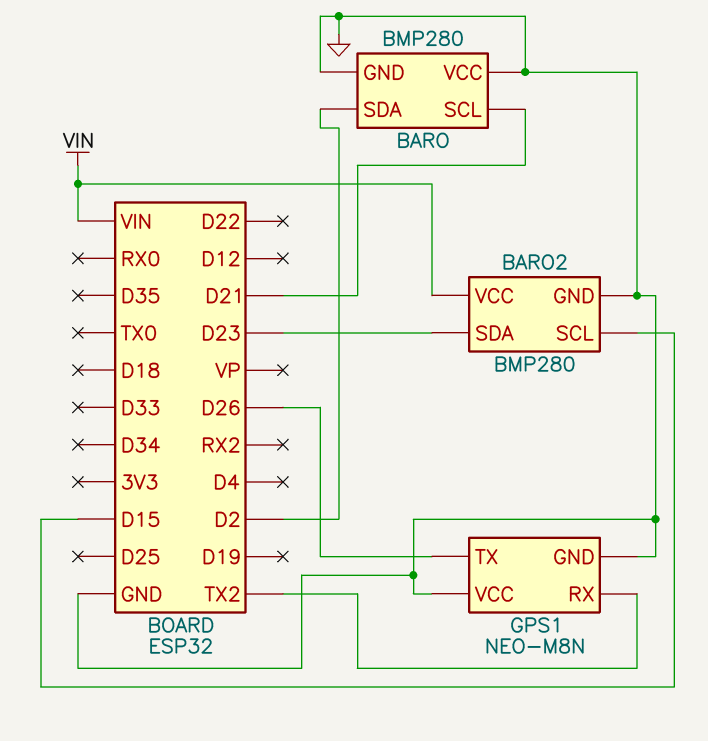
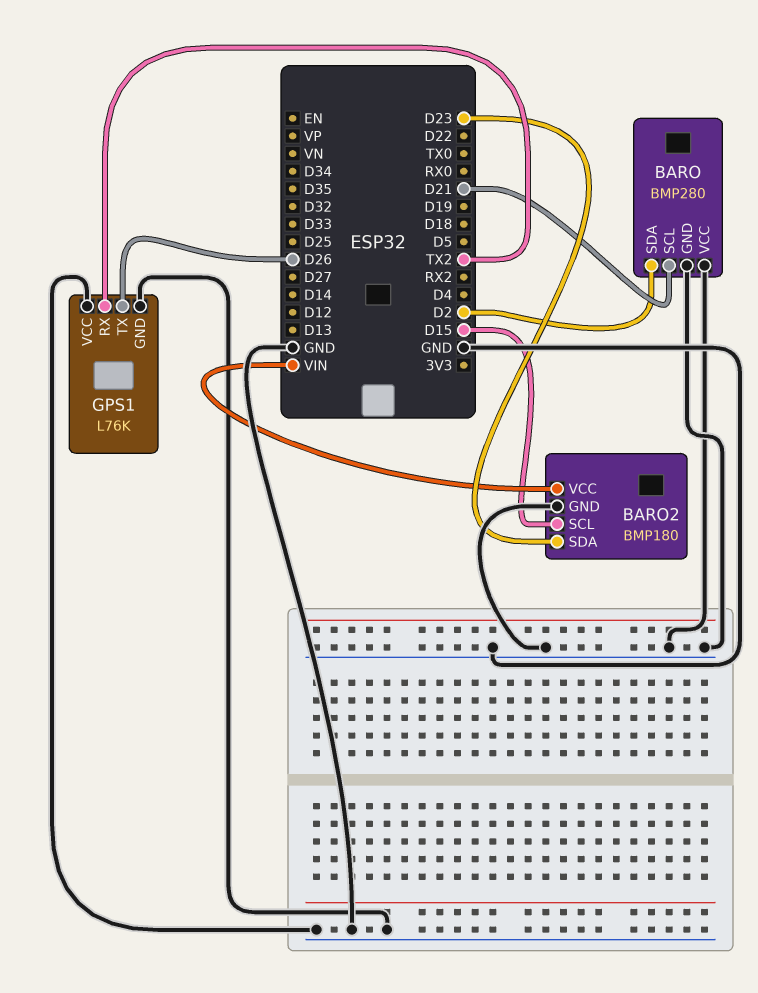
BARO2: BMP280 -> BMP180
GPS1: NEO-M8N -> L76K

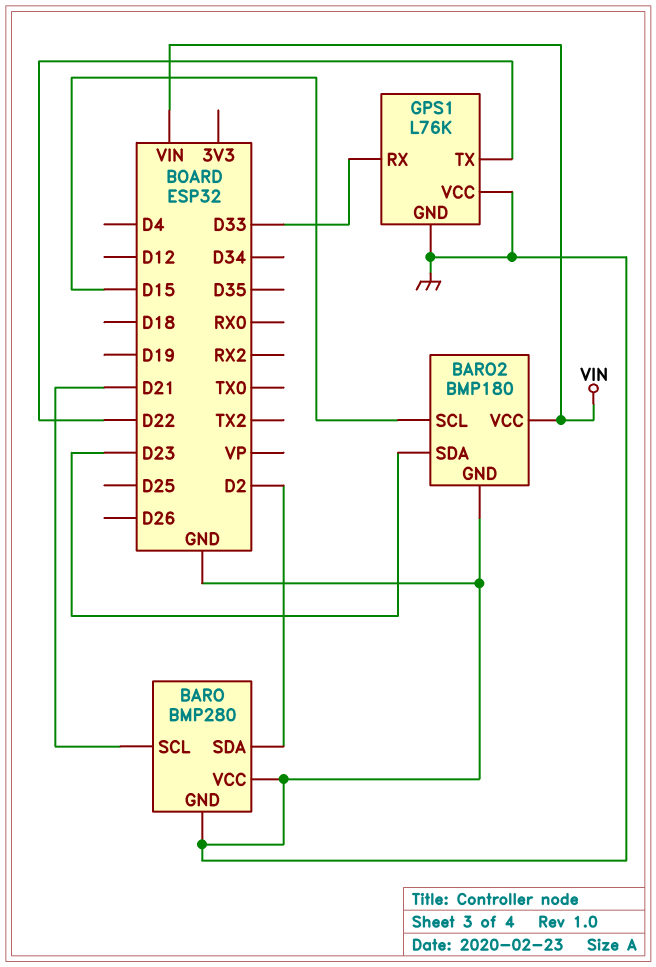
GPS1 pin RX: TX2 -> D33
GPS1 pin TX: D26 -> D22

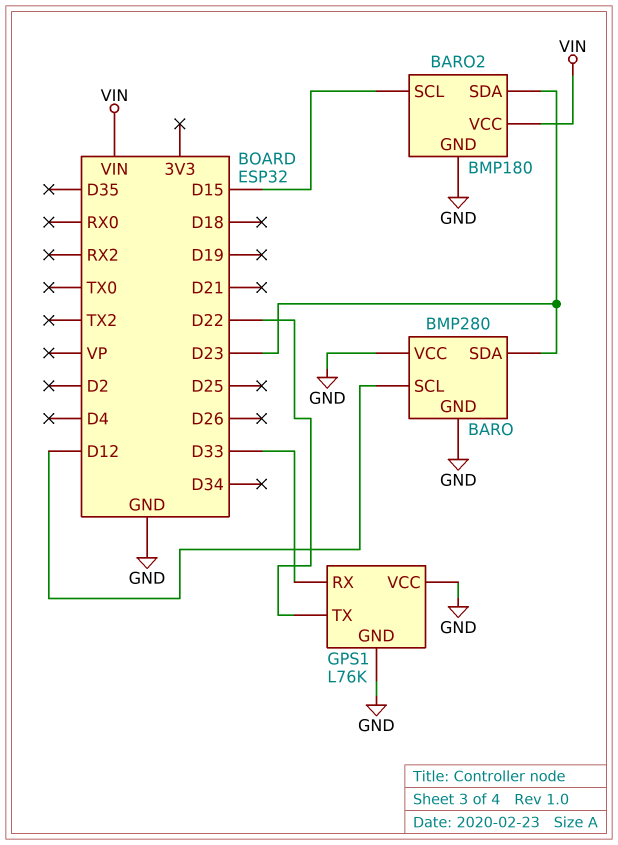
BARO pin SCL: D21 -> D12
BARO pin SDA: D2 -> D23

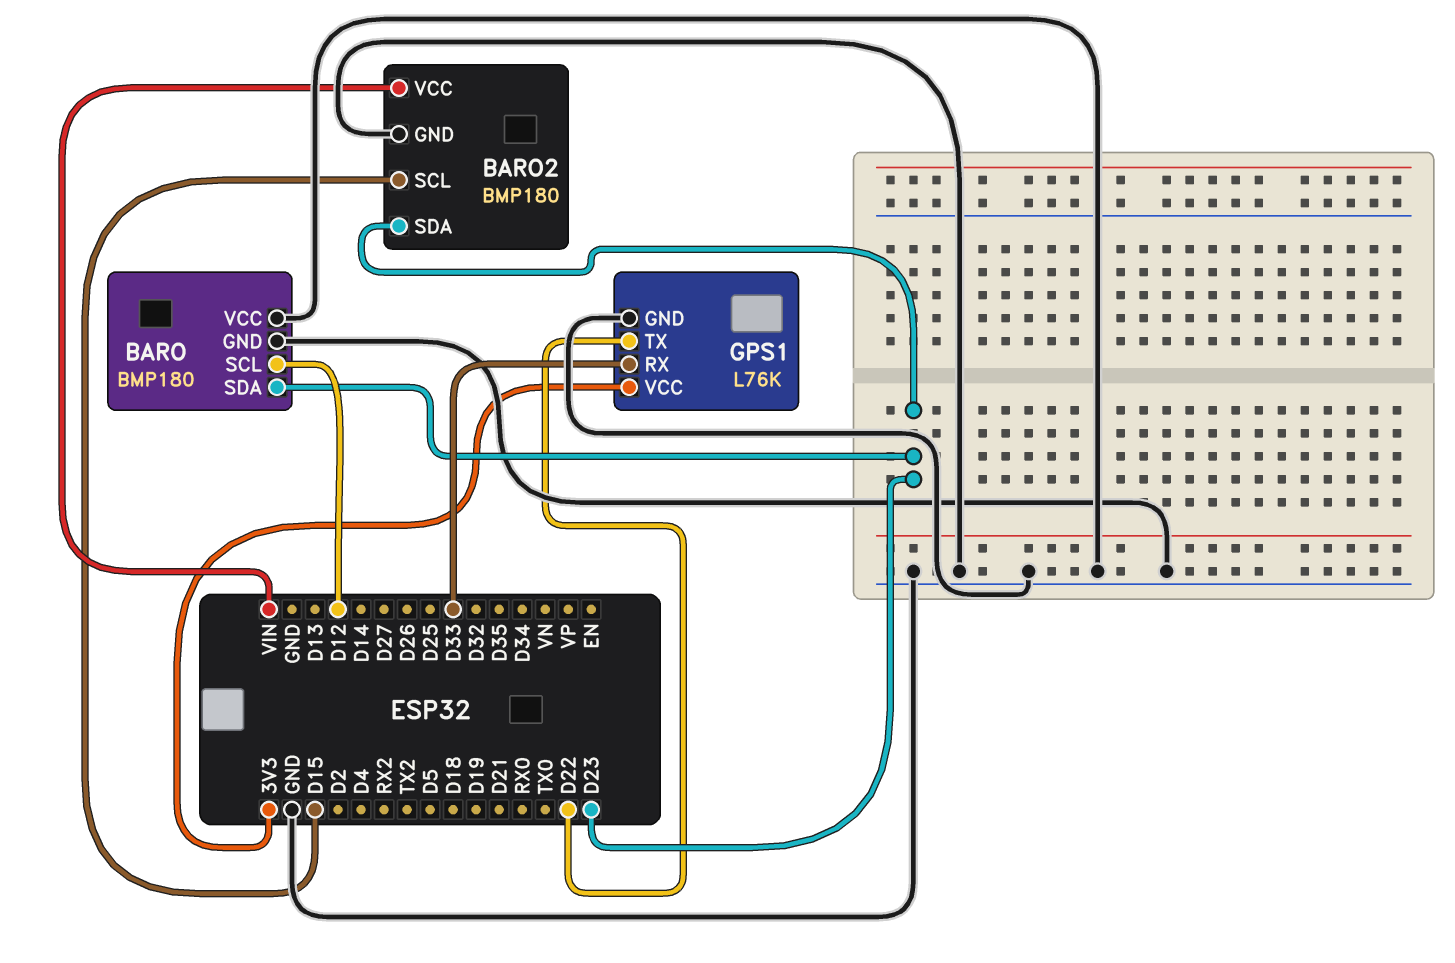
BARO: BMP280 -> BMP180
GPS1 pin VCC: GND -> 3V3

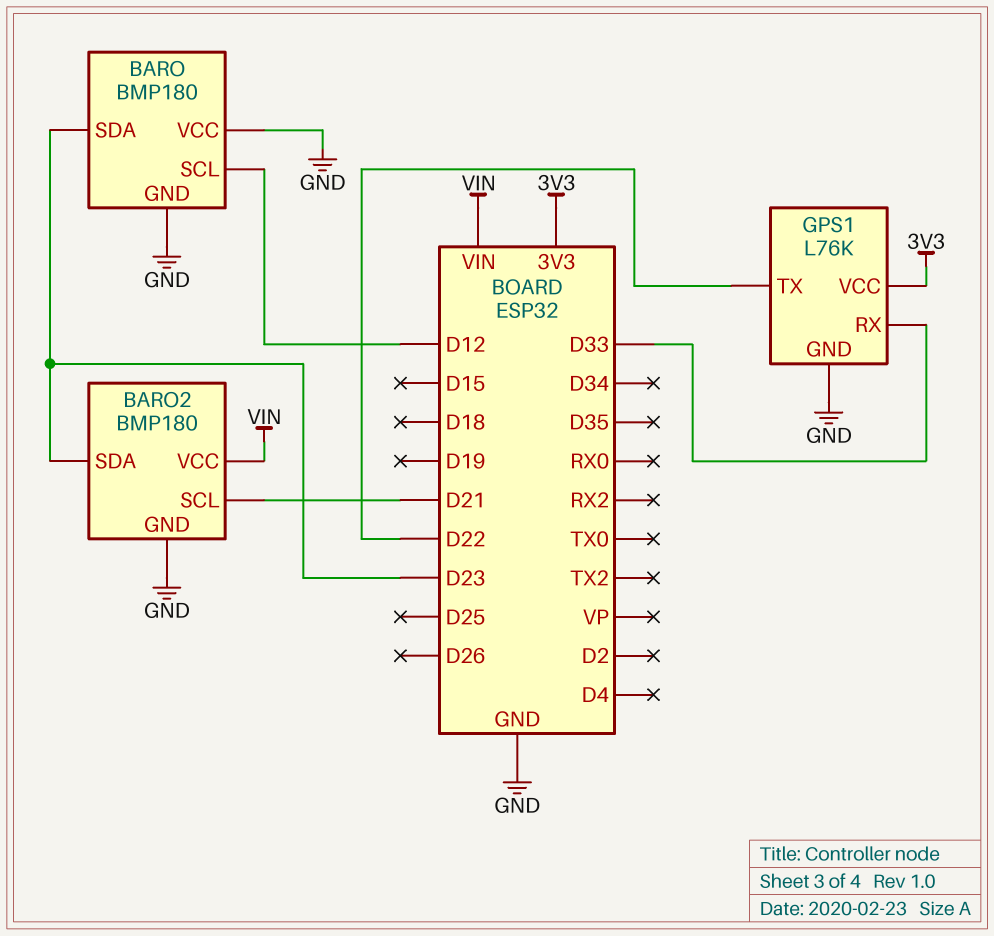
BARO2 pin SCL: D15 -> D21

